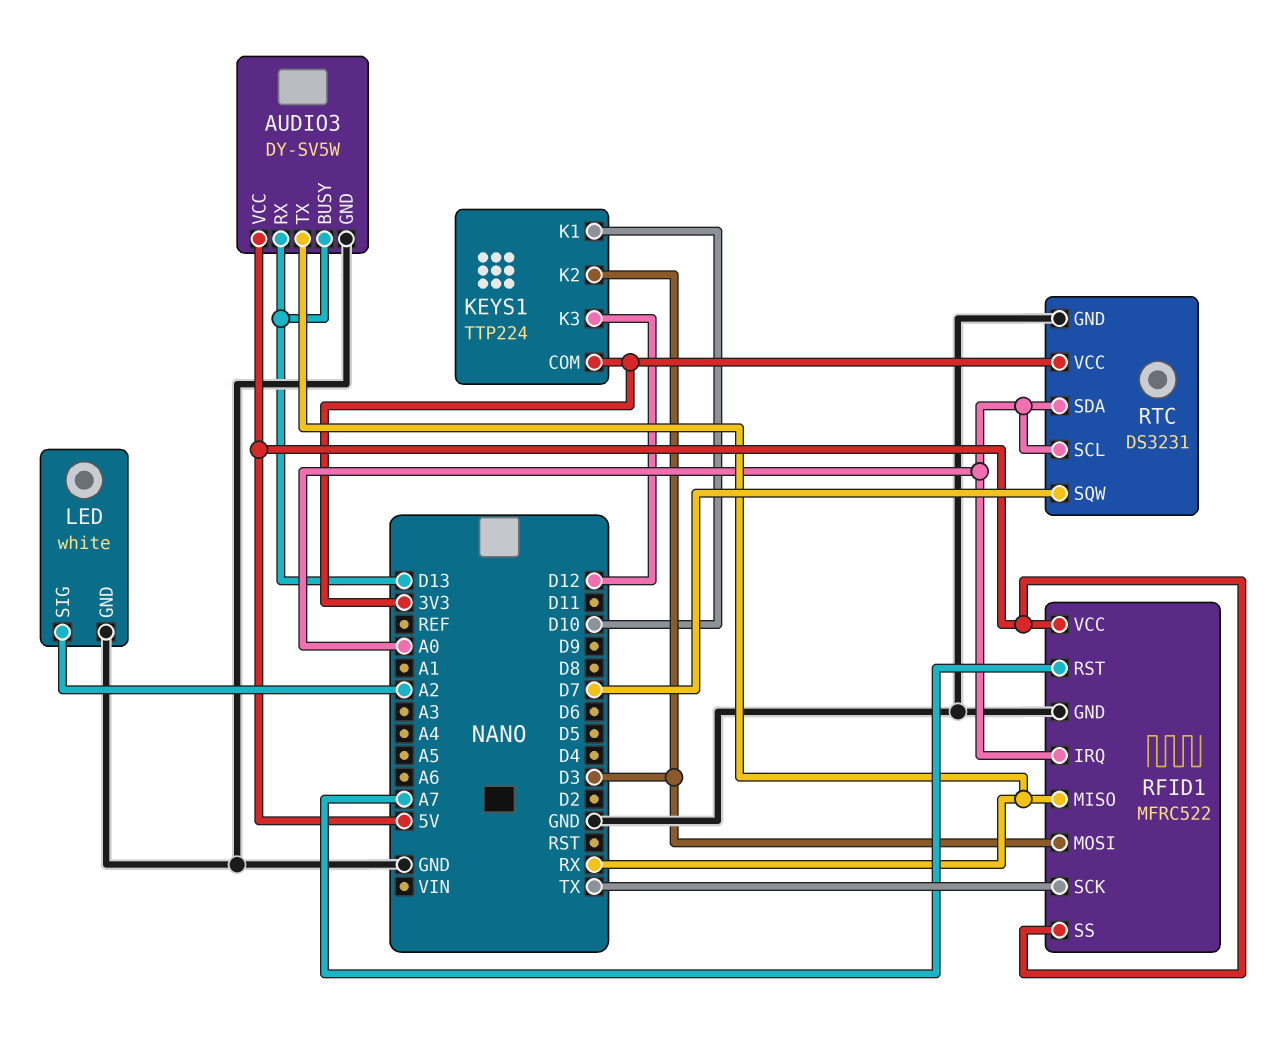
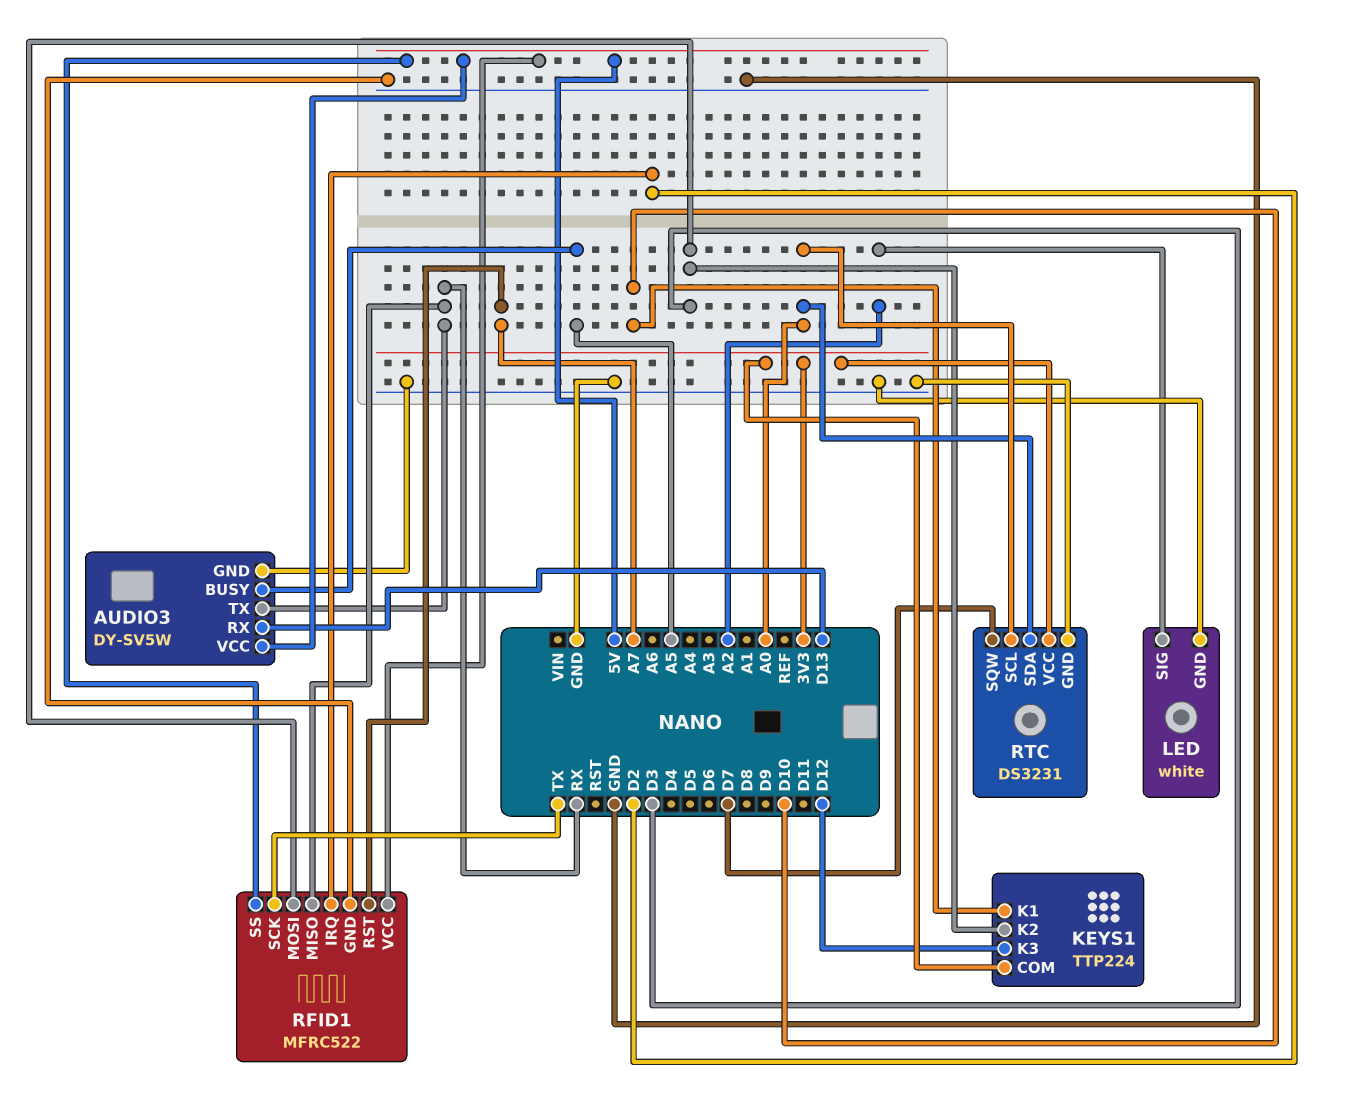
AUDIO3 pin BUSY: D13 -> A5
RFID1 pin IRQ: A0 -> D2

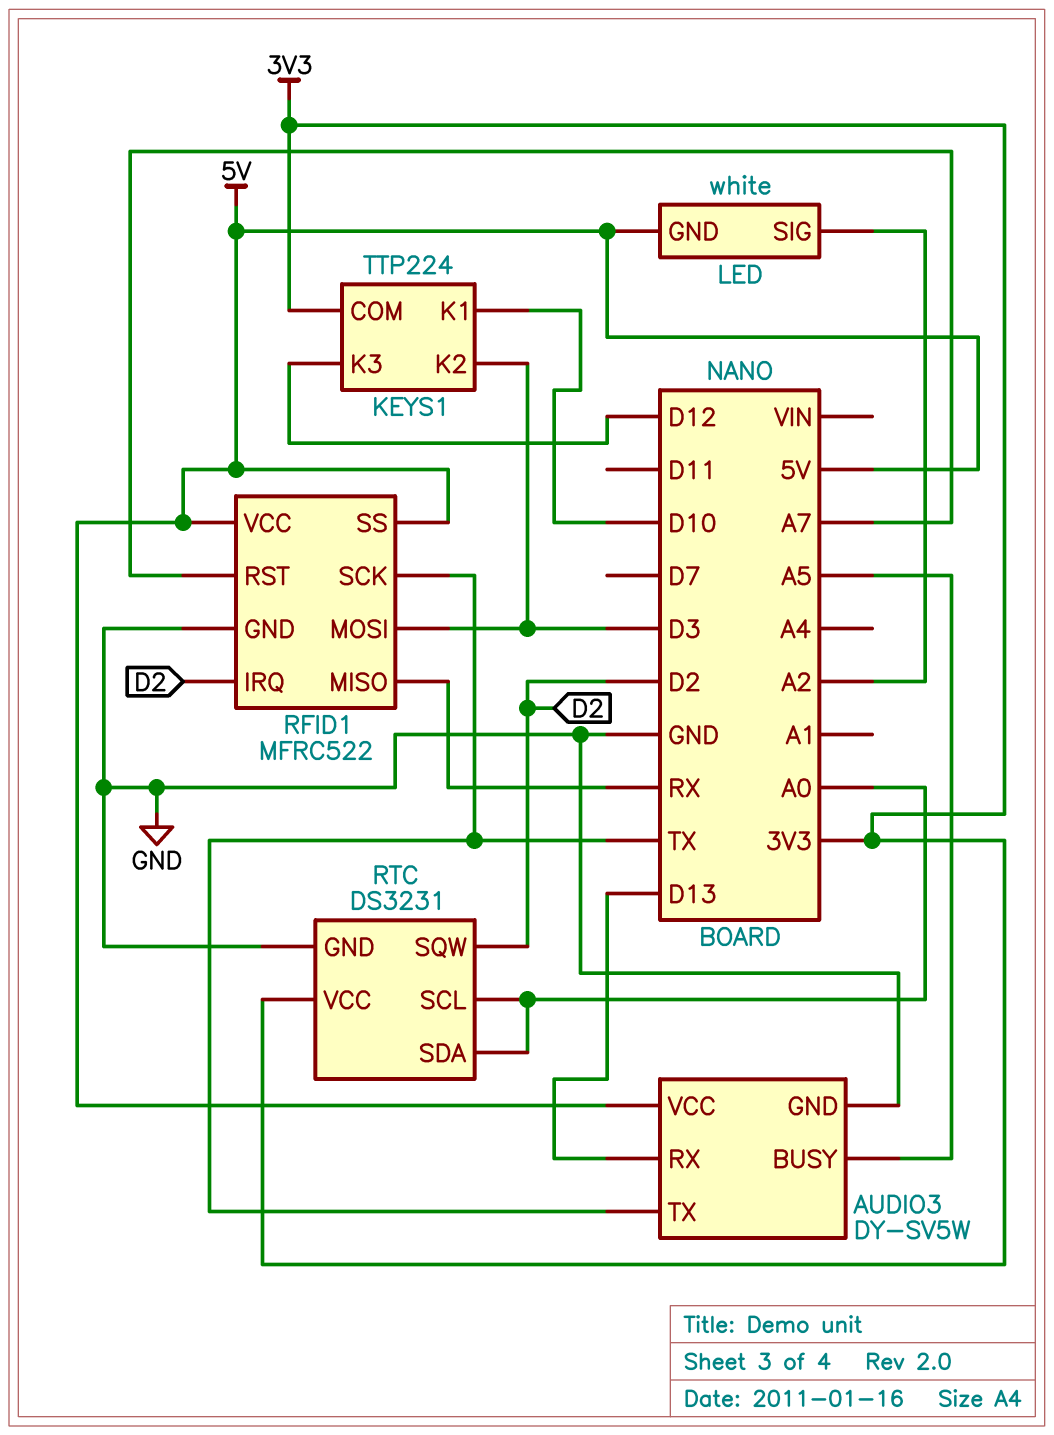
AUDIO3 pin TX: RX -> TX
LED pin GND: GND -> 5V
RTC pin SQW: D7 -> D2

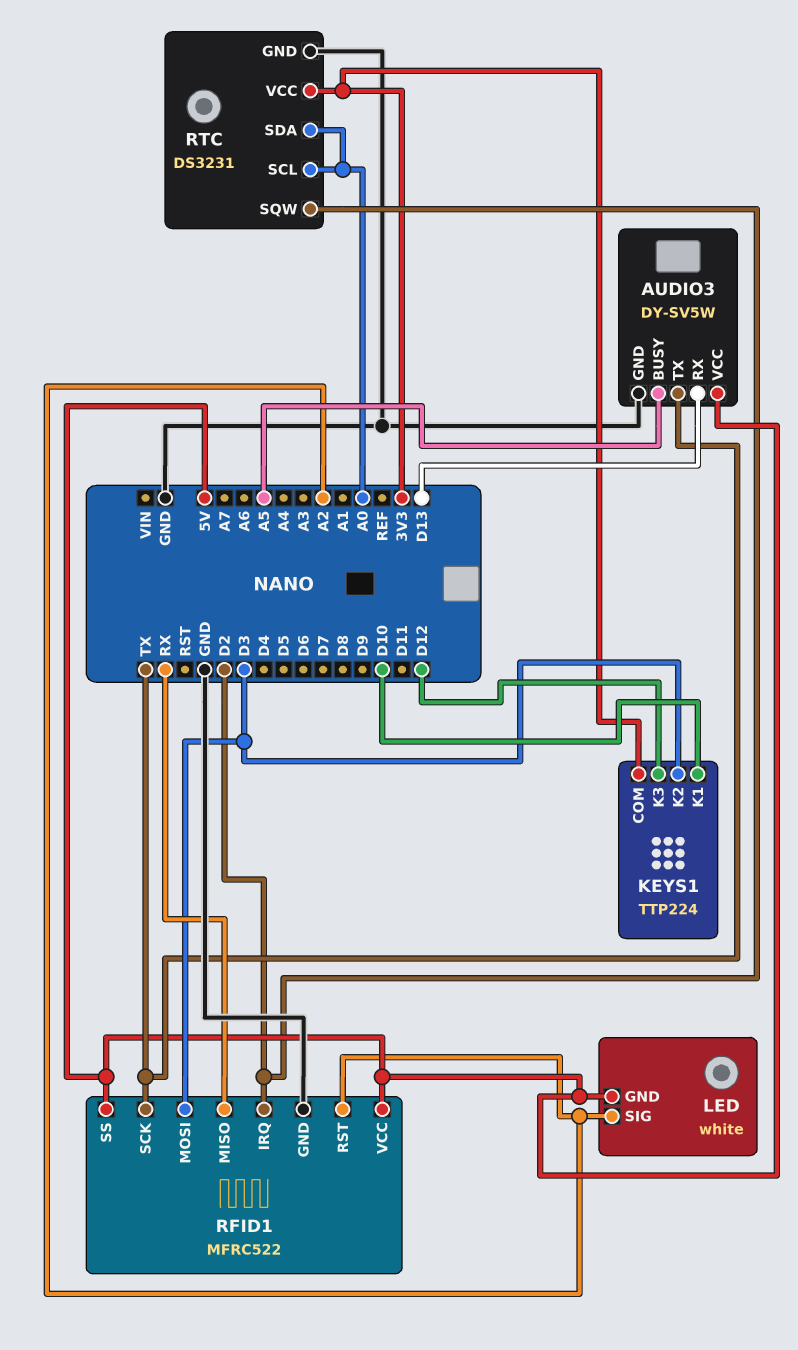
RFID1 pin RST: A7 -> A2

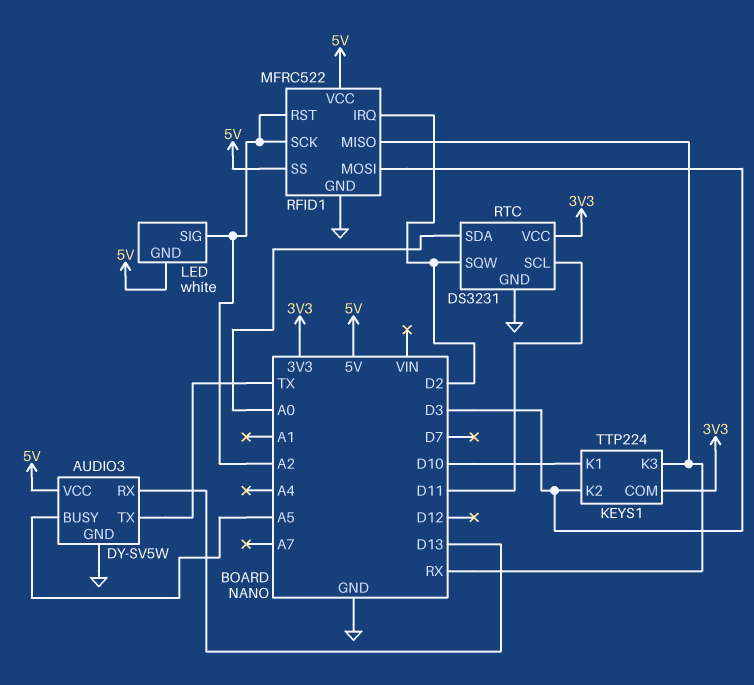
KEYS1 pin K3: D12 -> RX
RFID1 pin SCK: TX -> A2
RTC pin SCL: A0 -> D11

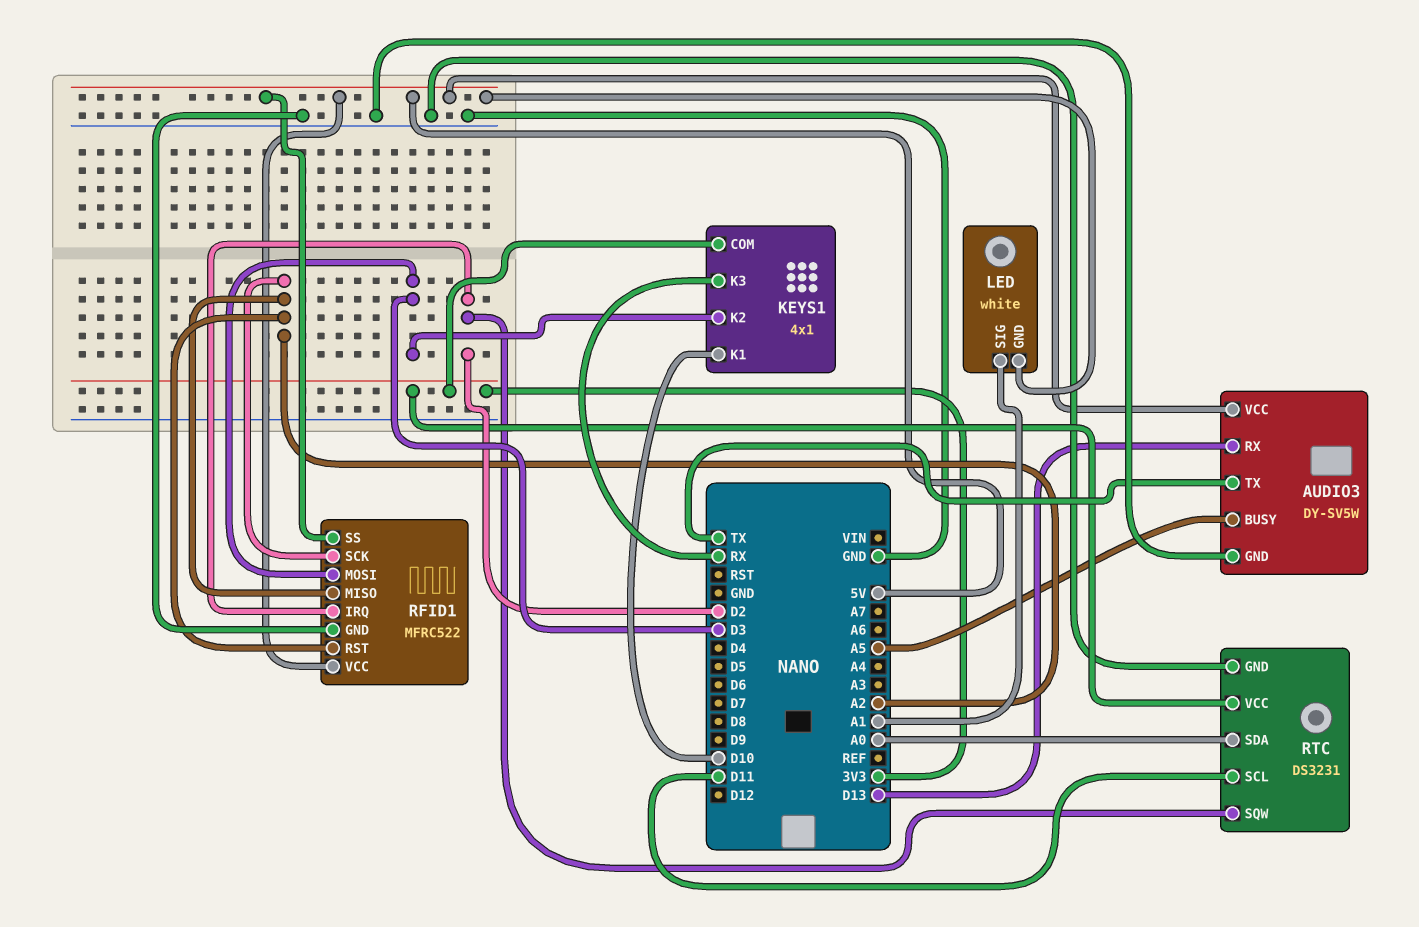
KEYS1: TTP224 -> 4x1
LED pin SIG: A2 -> A1
RFID1 pin MISO: RX -> A2

